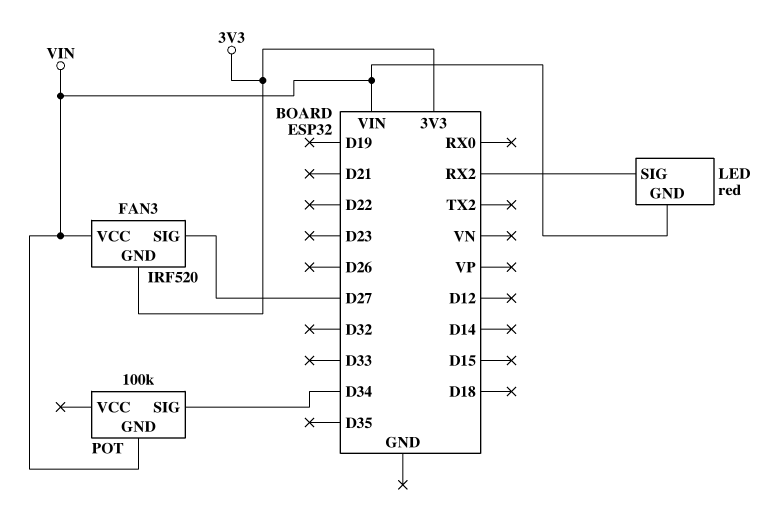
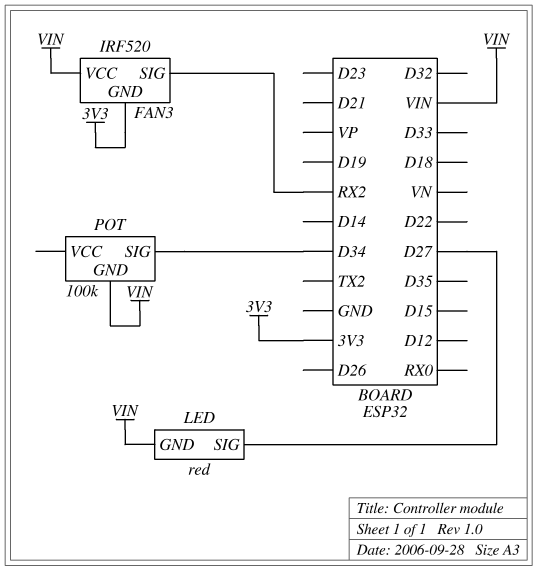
FAN3 pin SIG: D27 -> RX2
LED pin SIG: RX2 -> D27

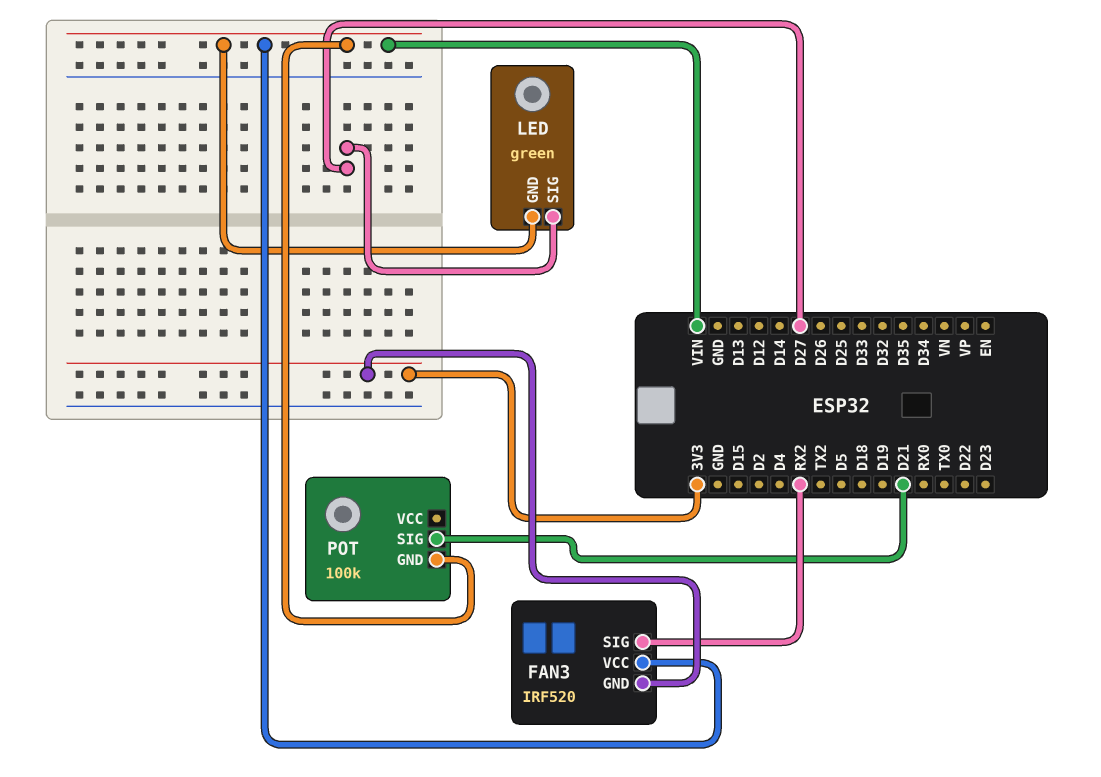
LED: red -> green
POT pin SIG: D34 -> D21

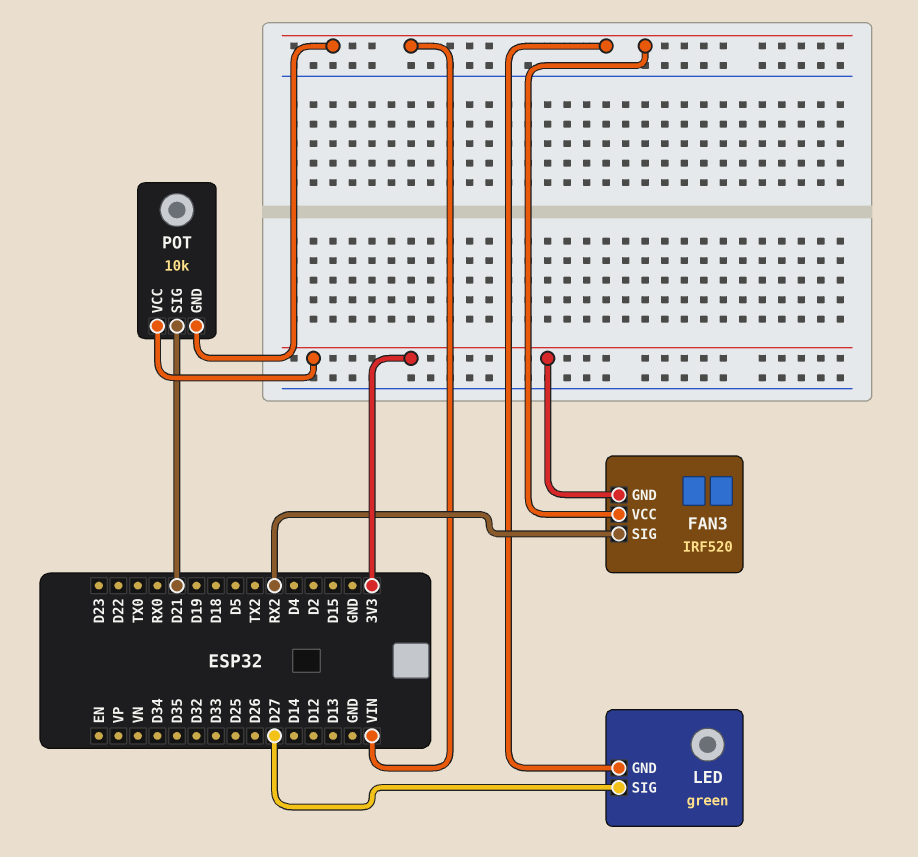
POT: 100k -> 10k
POT pin VCC: none -> 3V3

